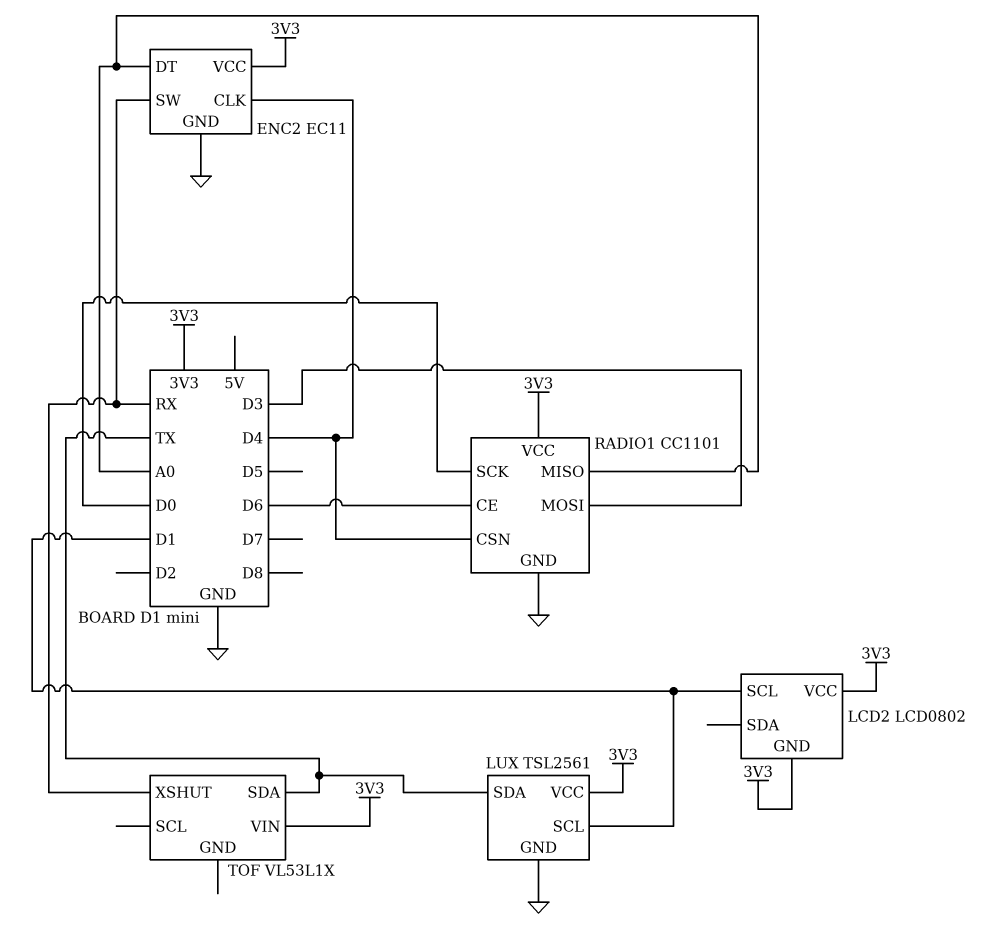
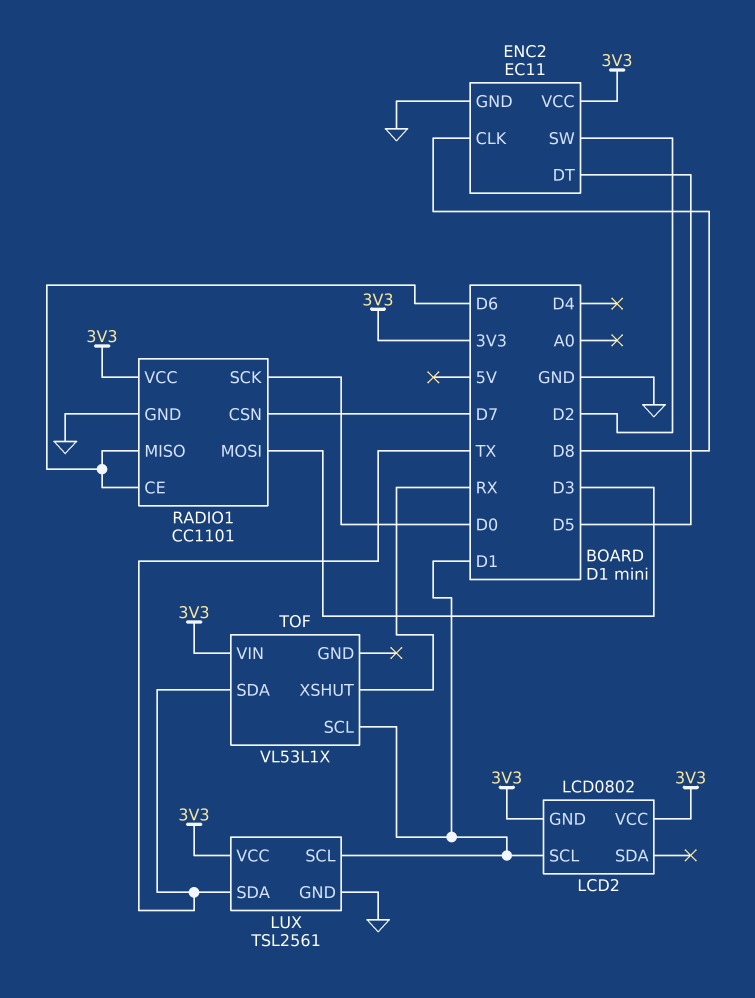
ENC2 pin CLK: D4 -> D8
ENC2 pin DT: A0 -> D5
ENC2 pin SW: RX -> D2
RADIO1 pin CSN: D4 -> D7
RADIO1 pin MISO: A0 -> D6
TOF pin SCL: none -> D1

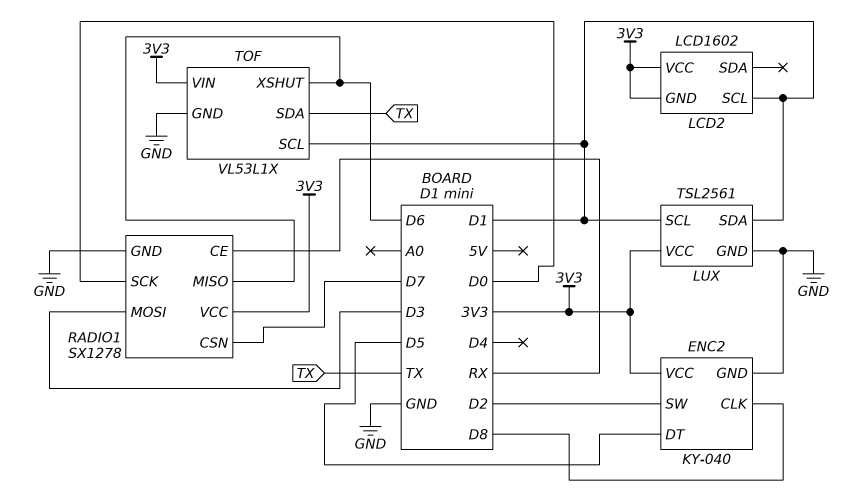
ENC2: EC11 -> KY-040
LCD2: LCD0802 -> LCD1602
LUX pin SDA: TX -> D1
RADIO1: CC1101 -> SX1278
RADIO1 pin CE: D6 -> RX
TOF pin GND: none -> GND
TOF pin XSHUT: RX -> D6

